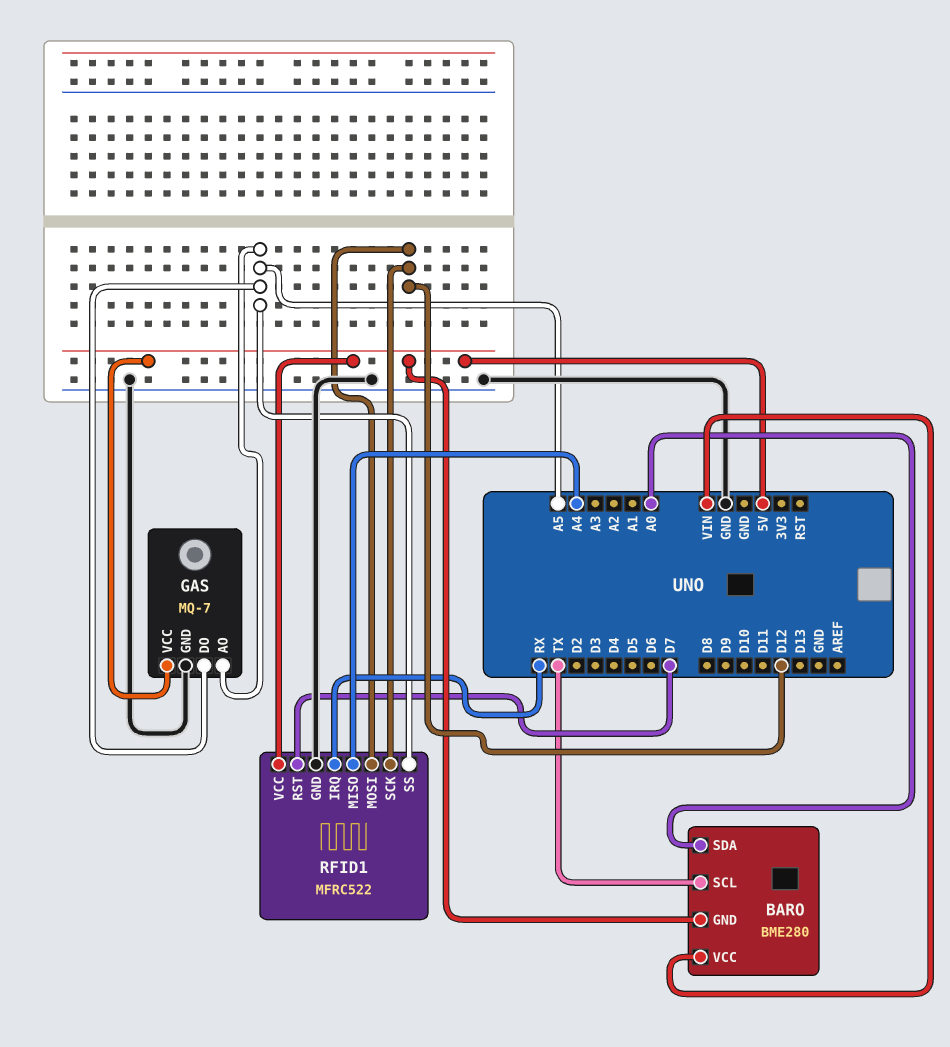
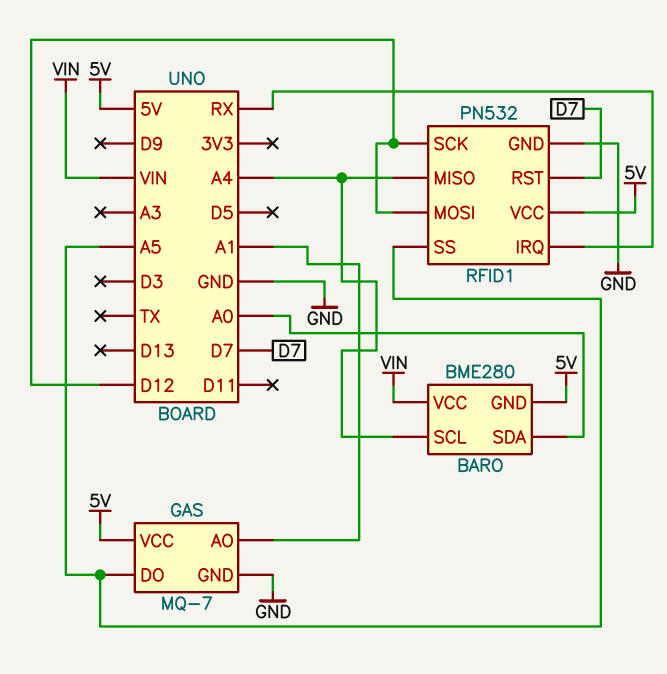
BARO pin SCL: TX -> A4
GAS pin AO: A5 -> A1
RFID1: MFRC522 -> PN532

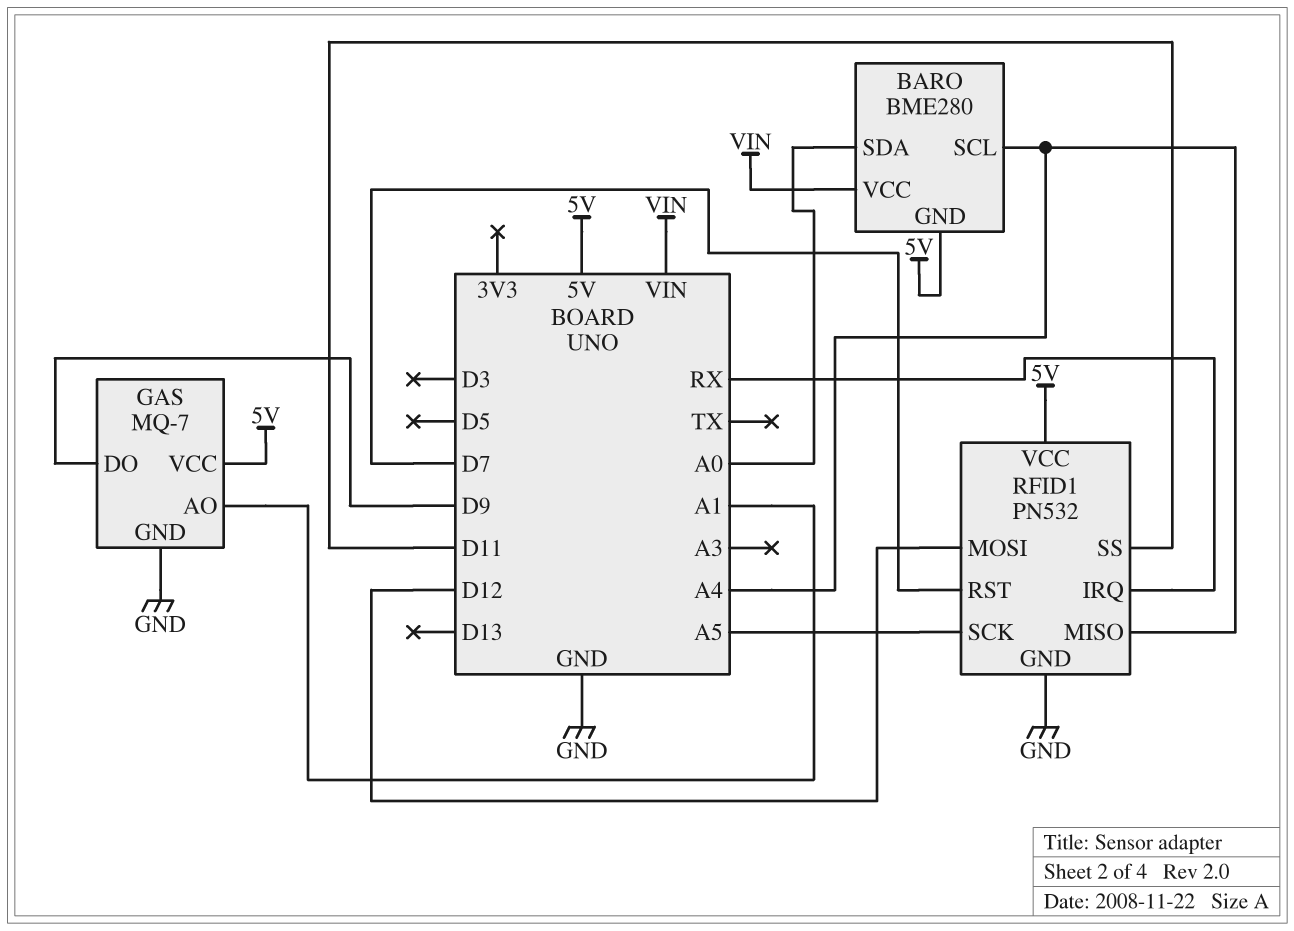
GAS pin DO: A5 -> D9
RFID1 pin SCK: D12 -> A5
RFID1 pin SS: A5 -> D11

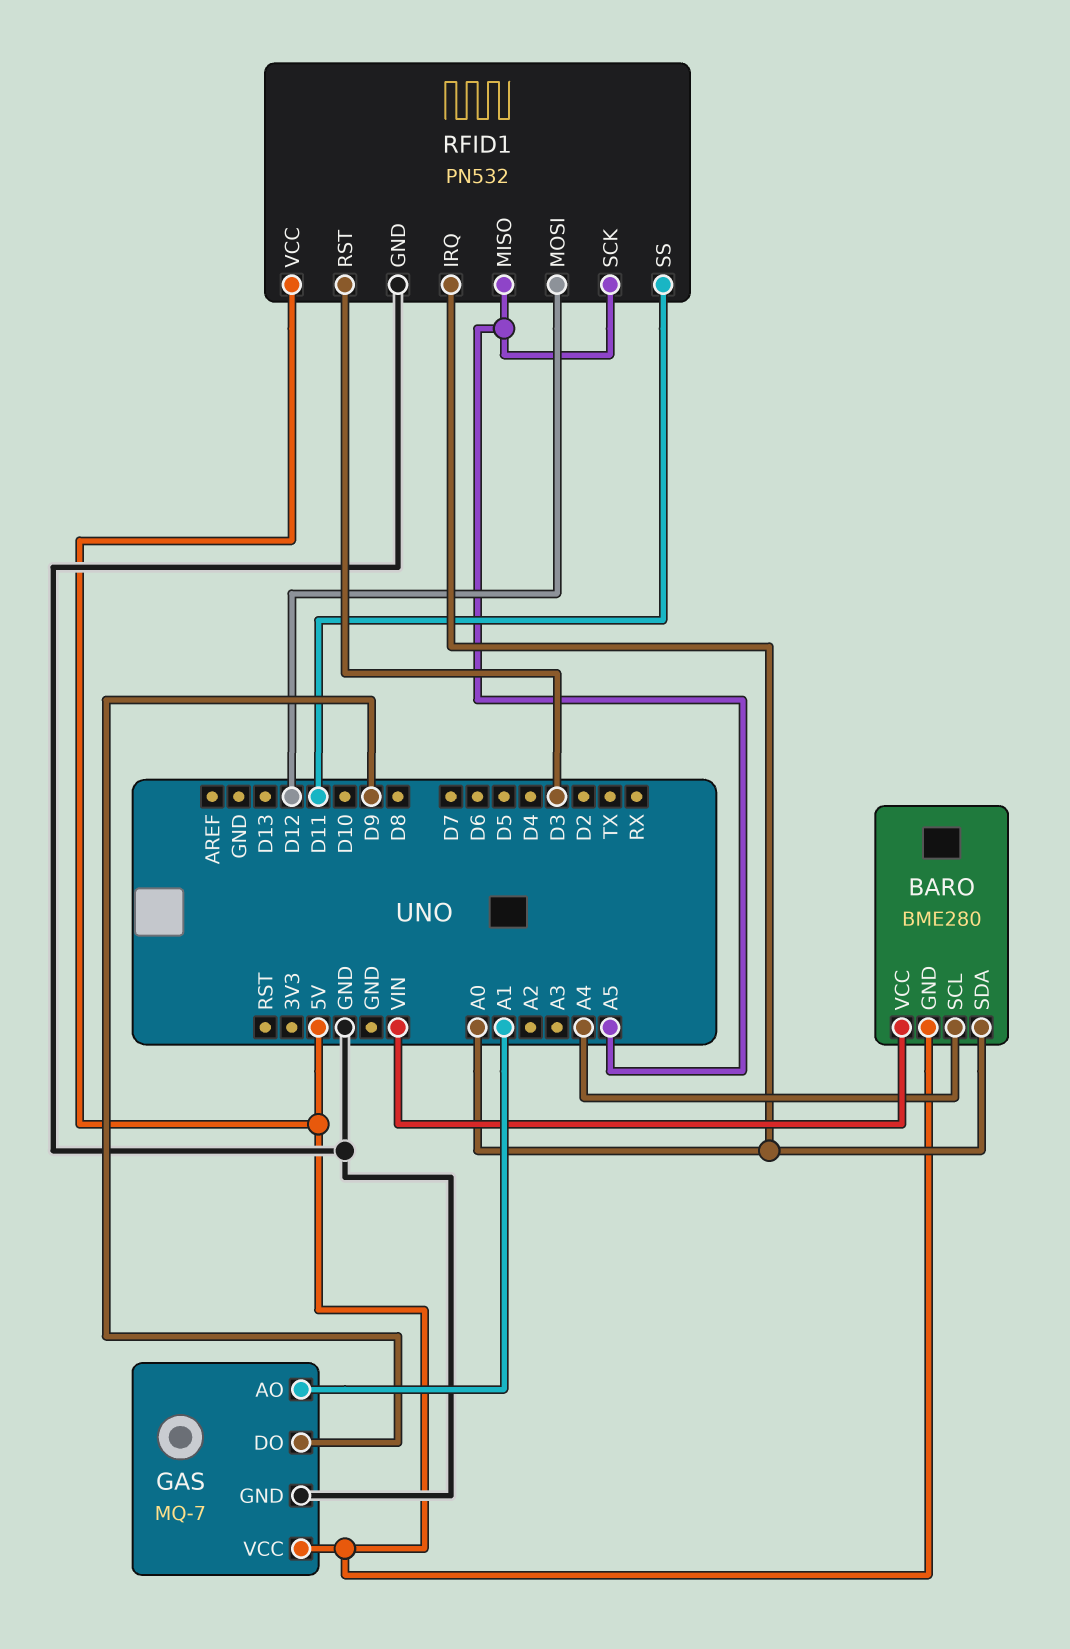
RFID1 pin IRQ: RX -> A0
RFID1 pin MISO: A4 -> A5
RFID1 pin RST: D7 -> D3

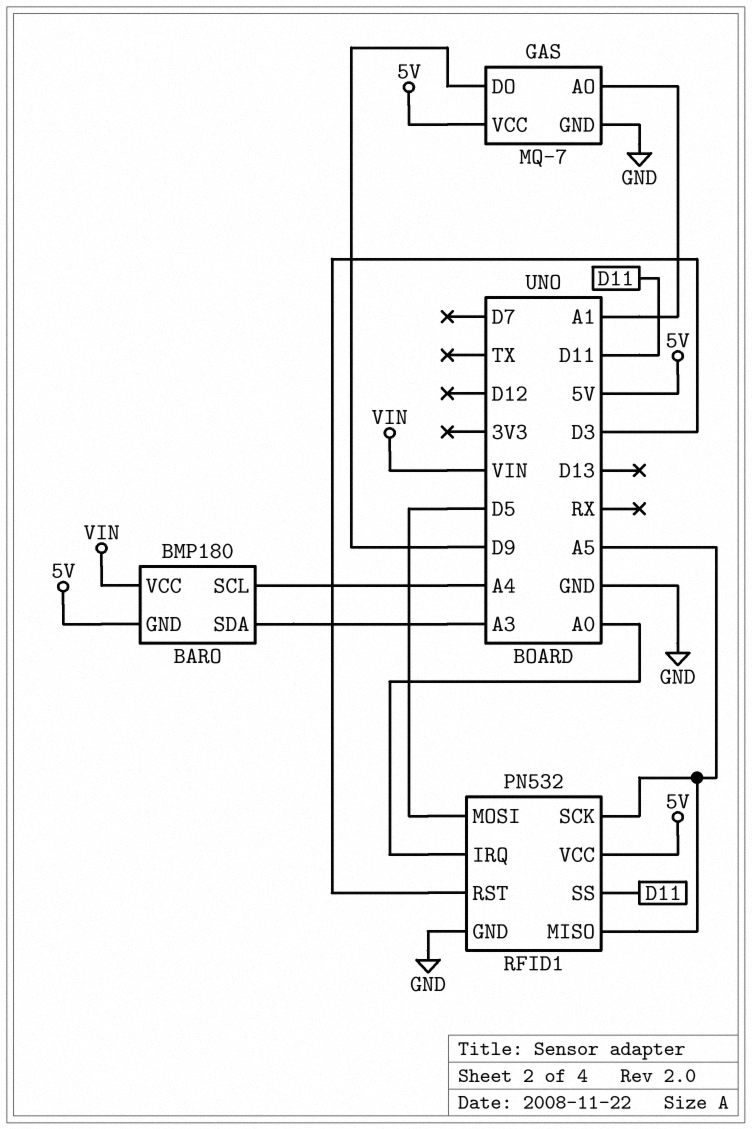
BARO: BME280 -> BMP180
BARO pin SDA: A0 -> A3
RFID1 pin MOSI: D12 -> D5

